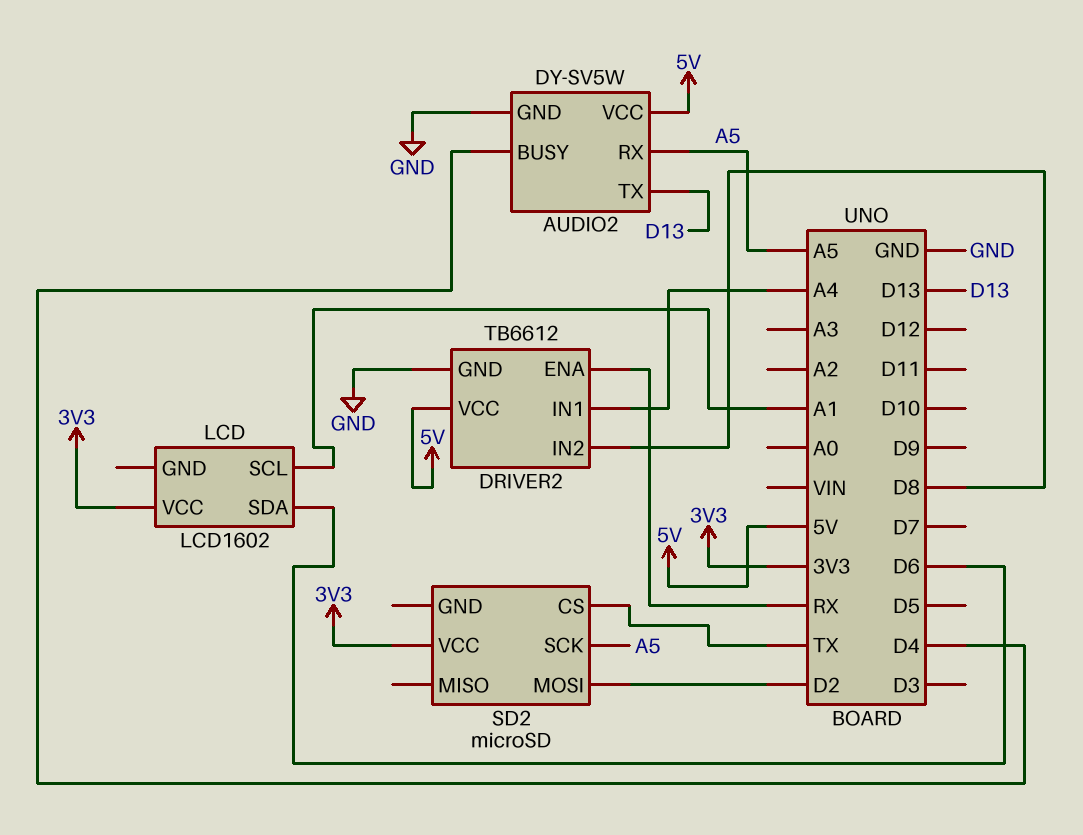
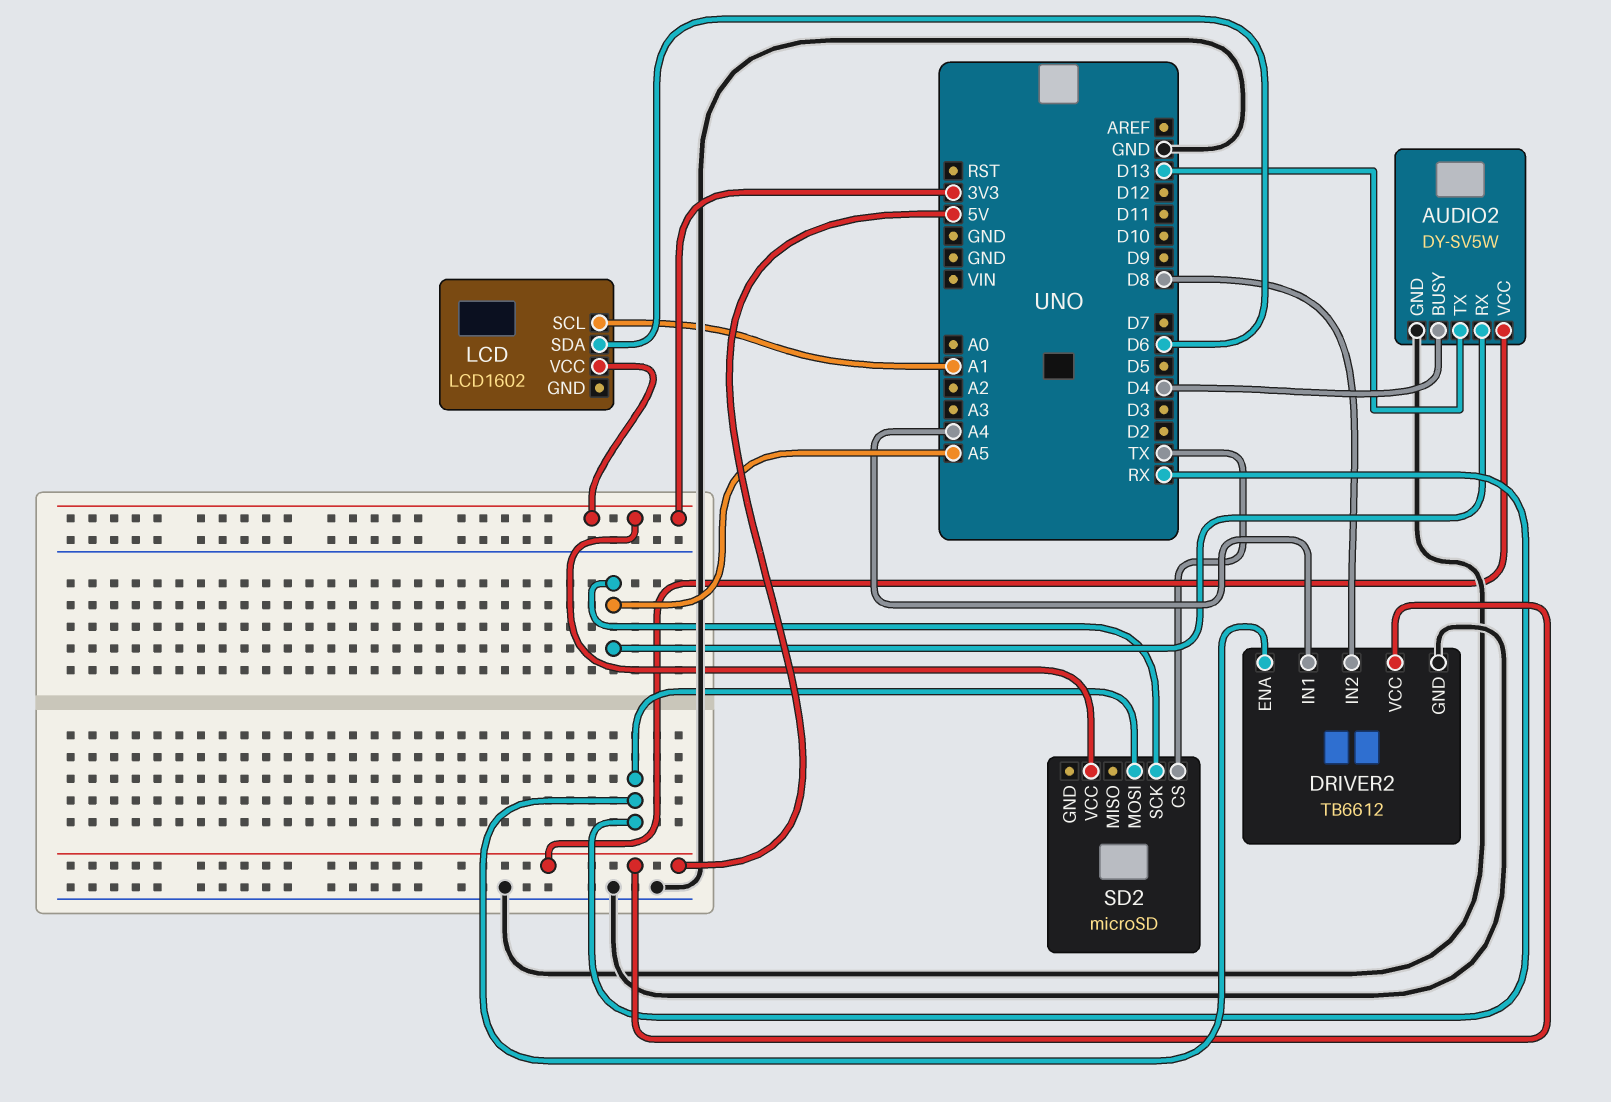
SD2 pin MOSI: D2 -> RX

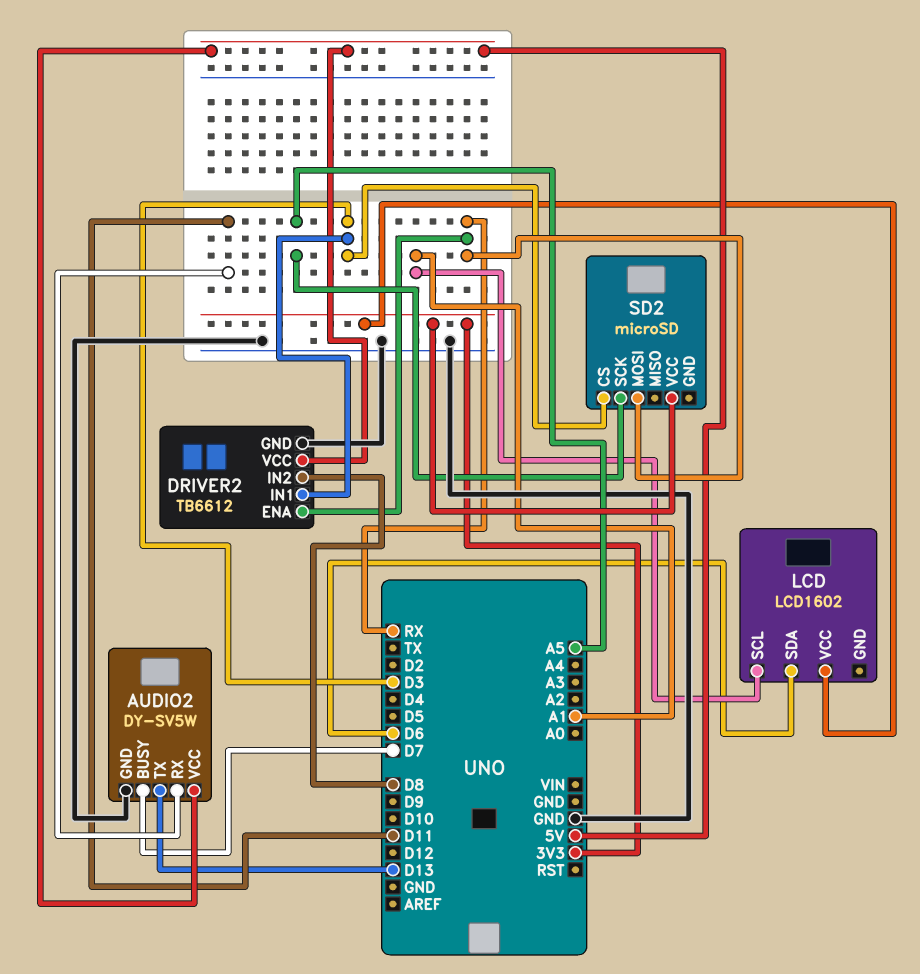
AUDIO2 pin BUSY: D4 -> D7
AUDIO2 pin RX: A5 -> D11
DRIVER2 pin IN1: A4 -> D3
SD2 pin CS: TX -> D3

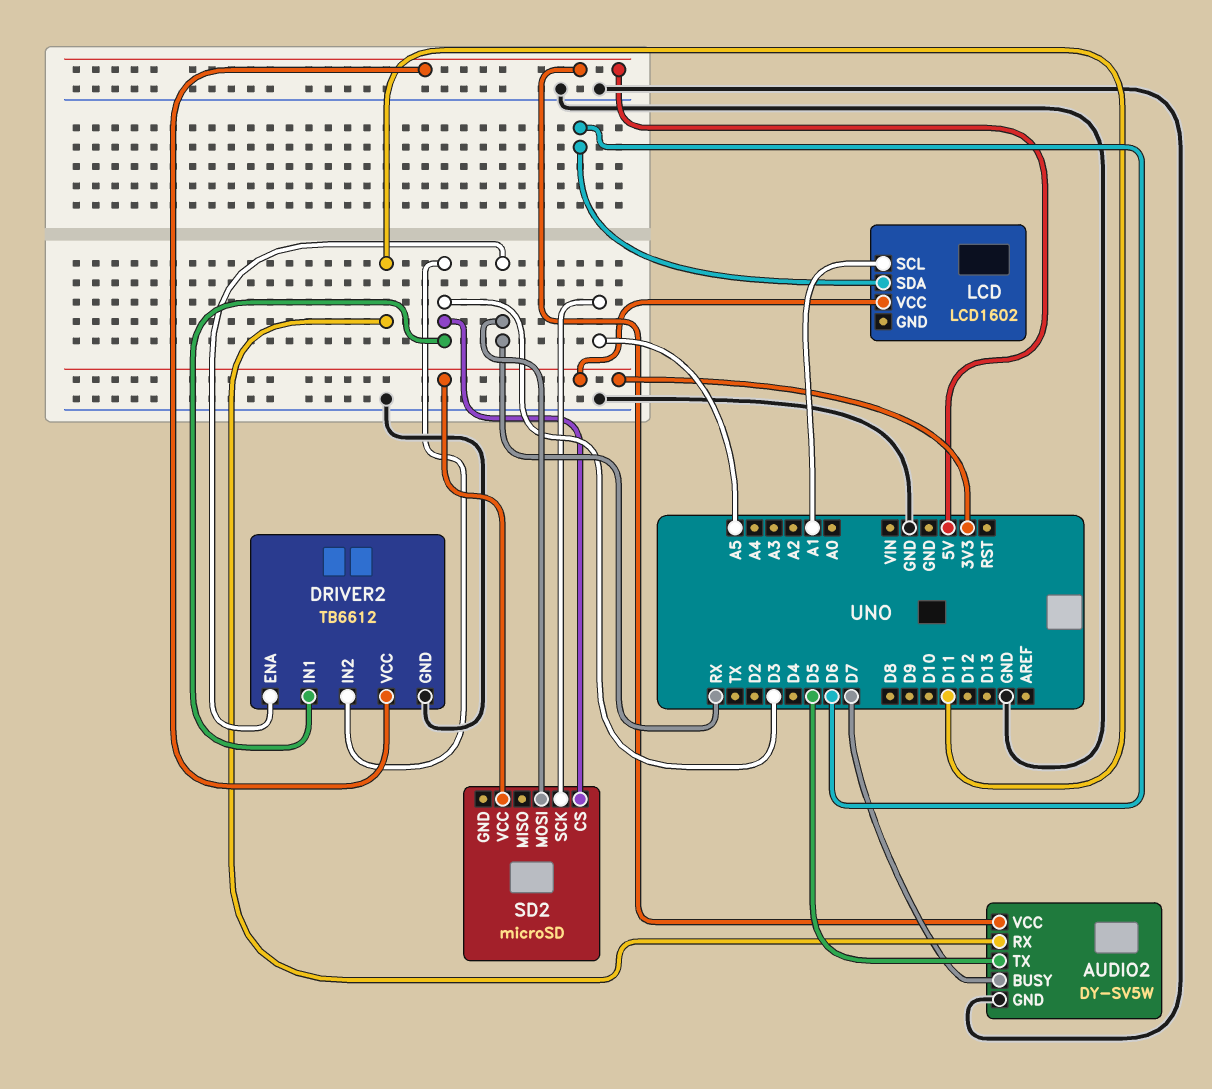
AUDIO2 pin TX: D13 -> D5
DRIVER2 pin IN2: D8 -> D3

